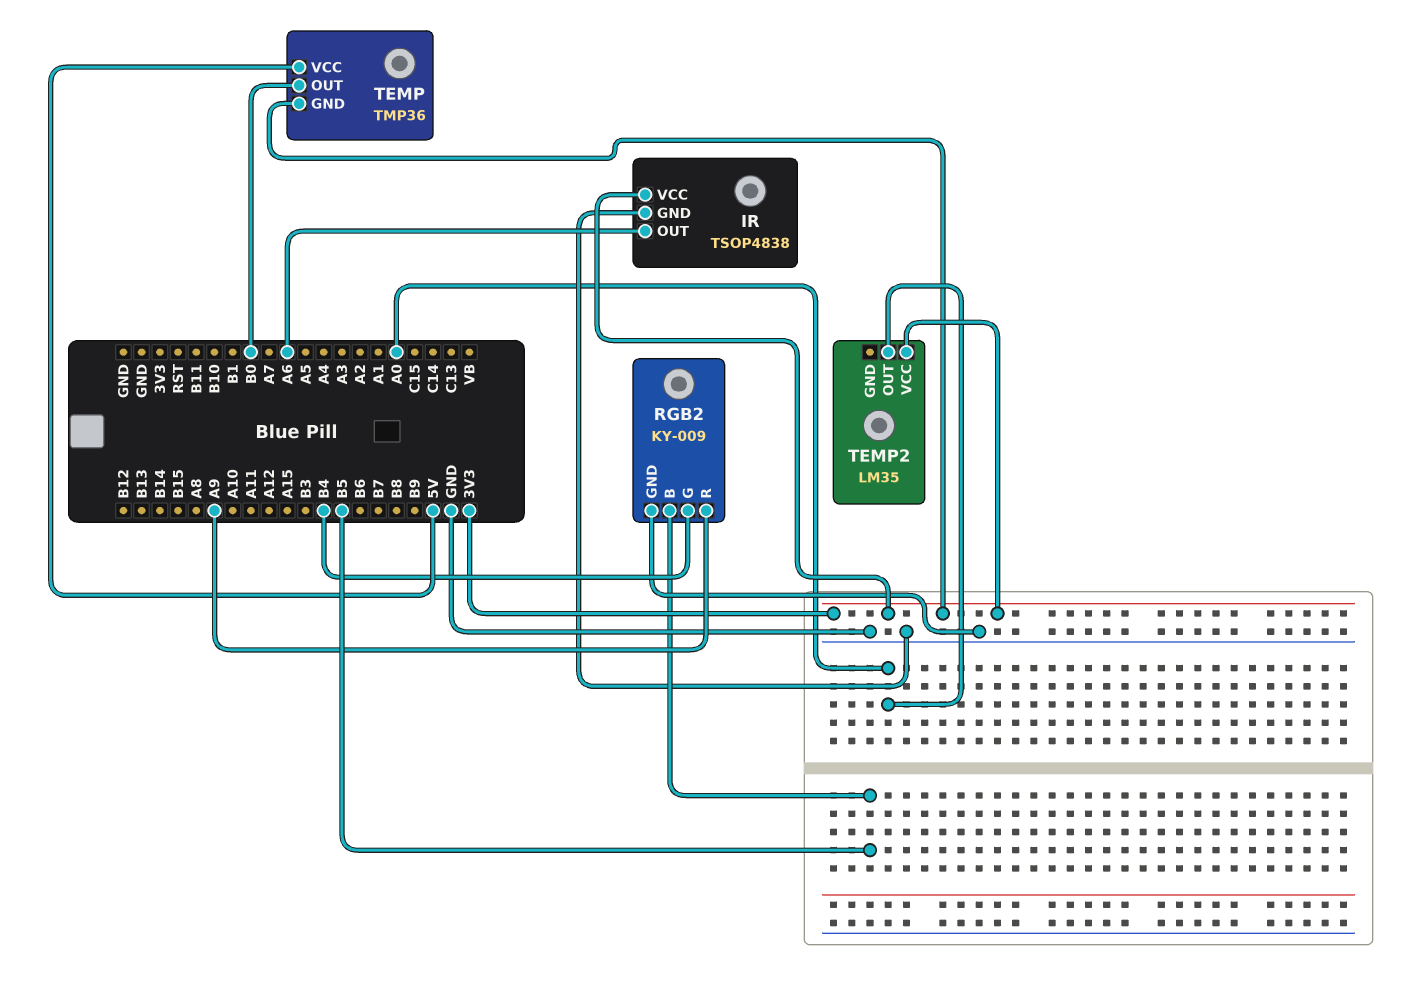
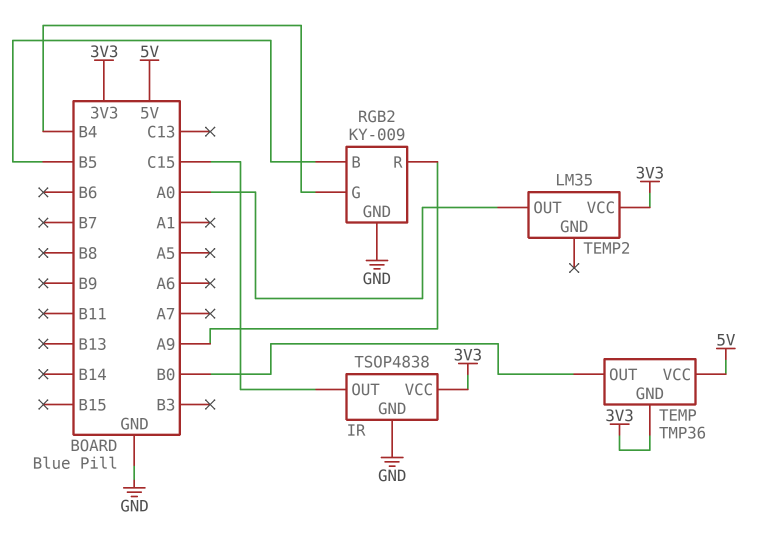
IR pin OUT: A6 -> C15

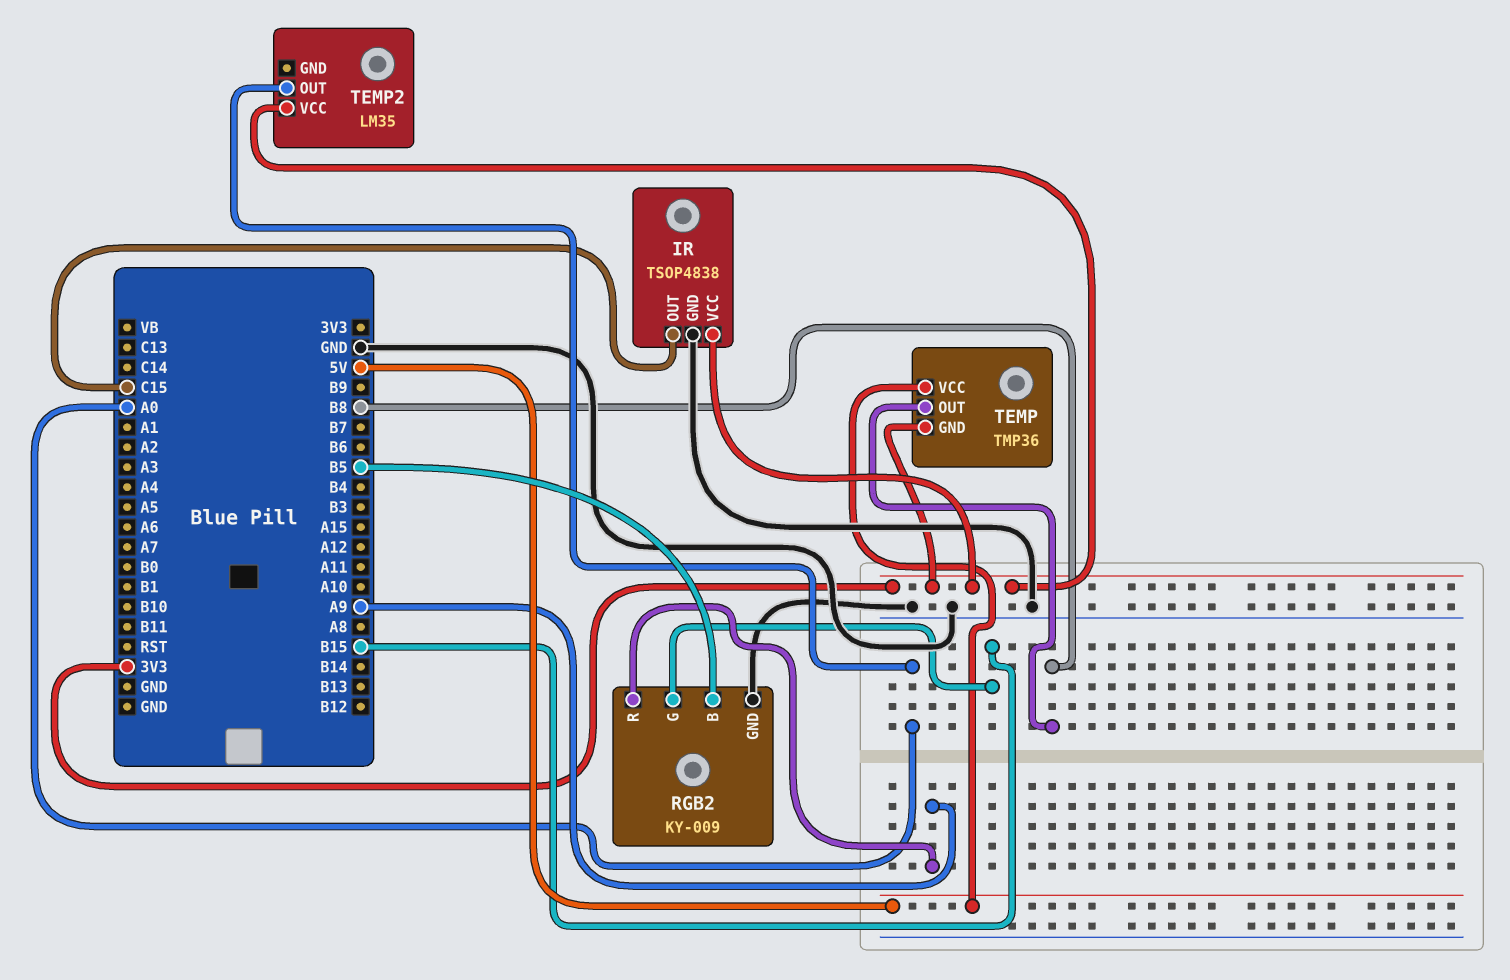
RGB2 pin G: B4 -> B15
TEMP pin OUT: B0 -> B8

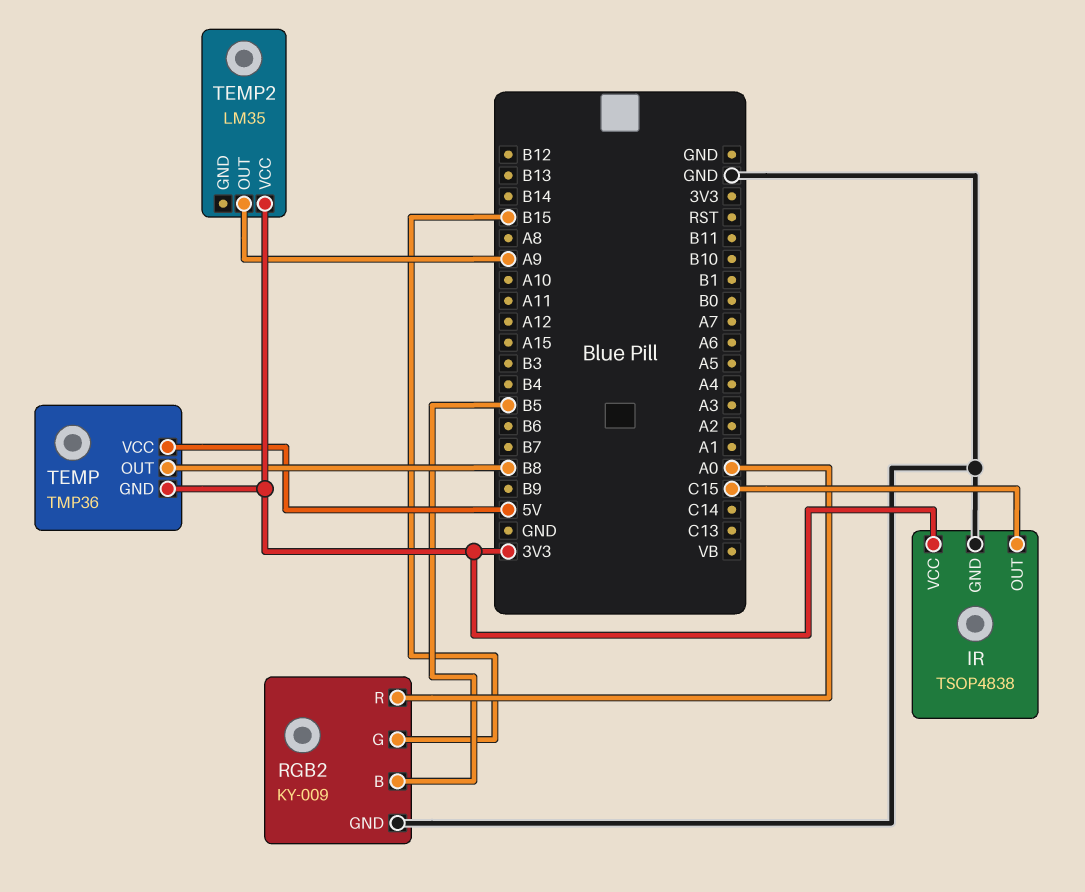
RGB2 pin R: A9 -> A0
TEMP2 pin OUT: A0 -> A9

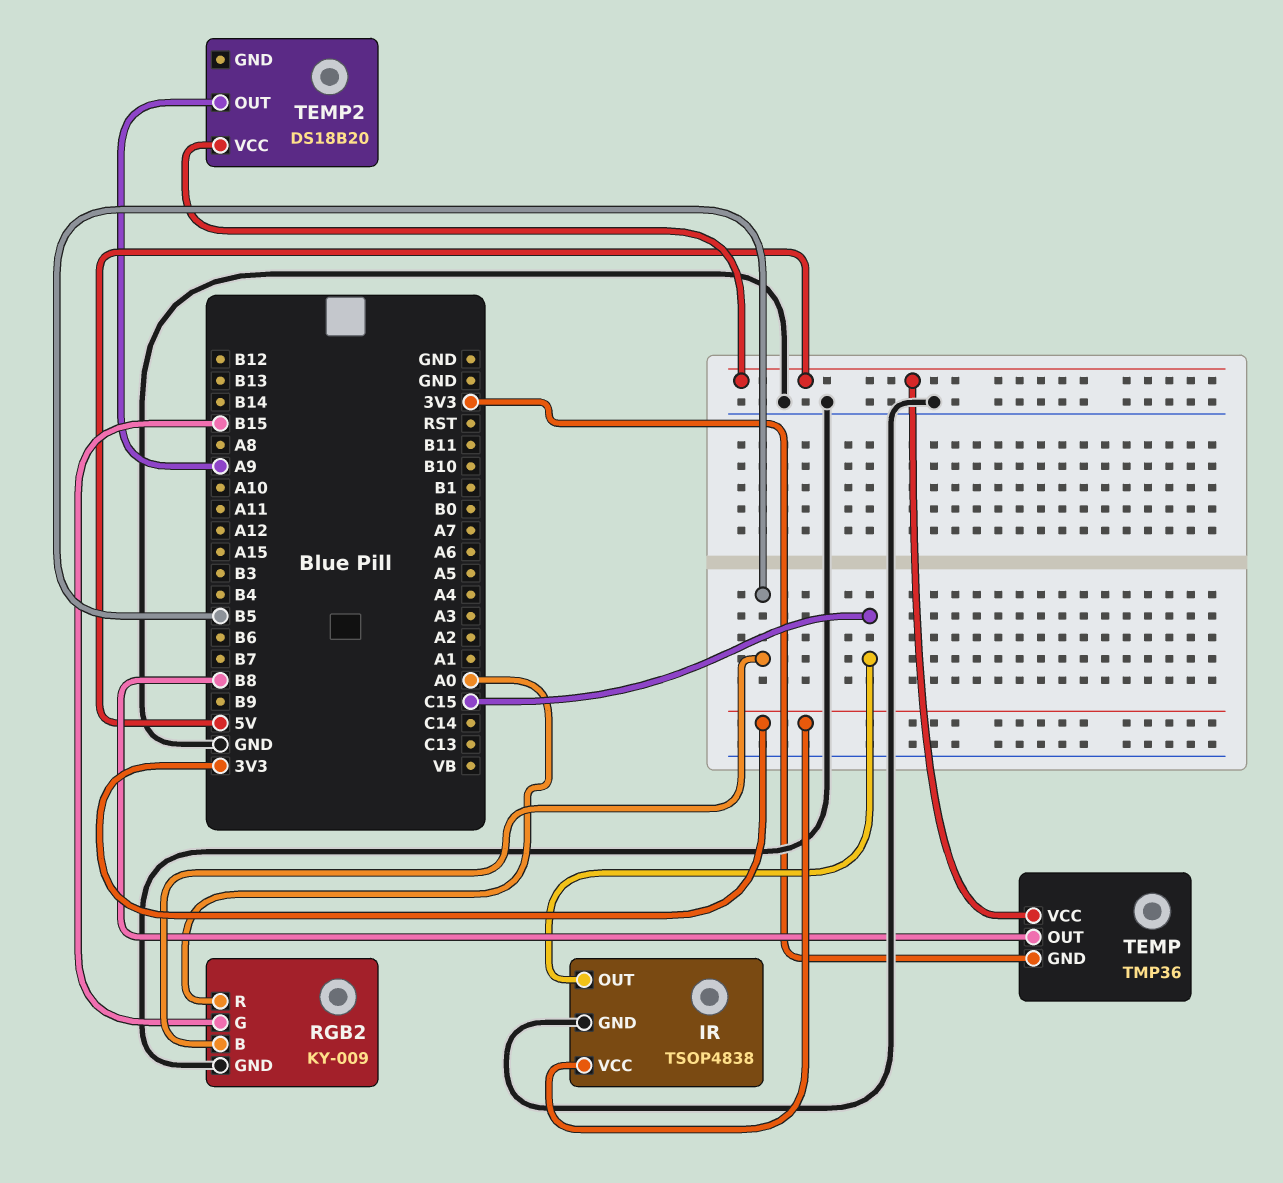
TEMP2: LM35 -> DS18B20
TEMP2 pin VCC: 3V3 -> 5V

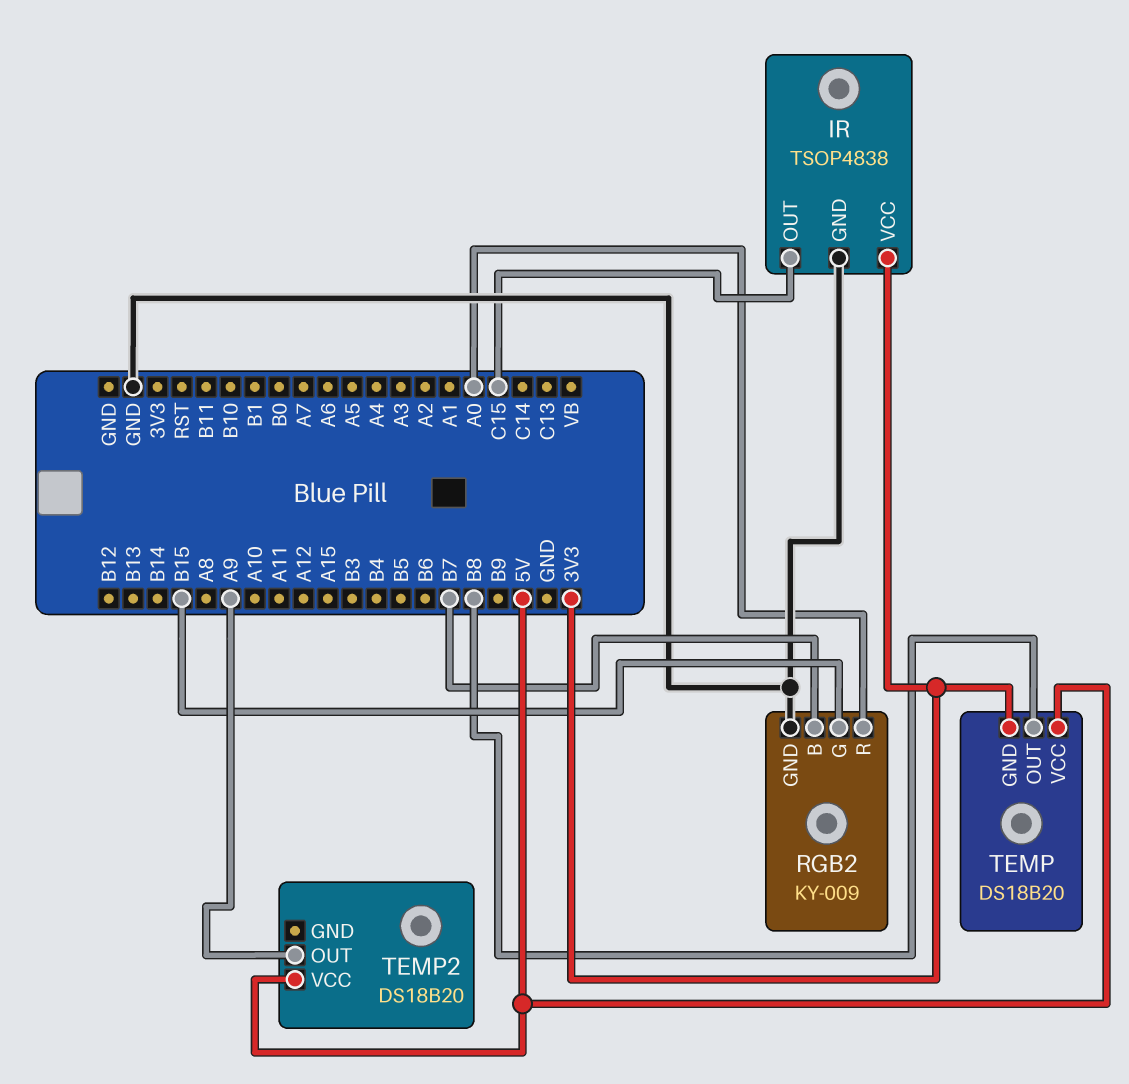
RGB2 pin B: B5 -> B7
TEMP: TMP36 -> DS18B20

